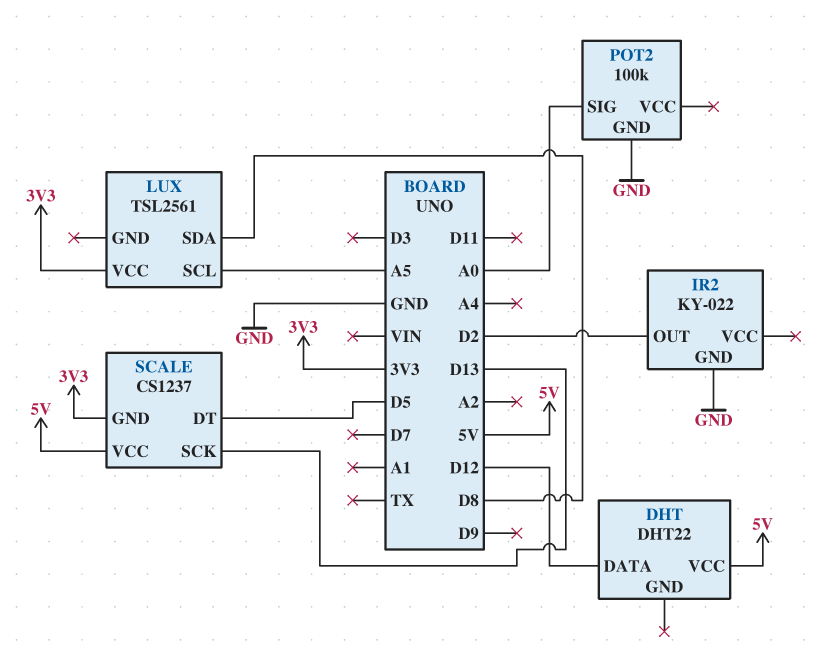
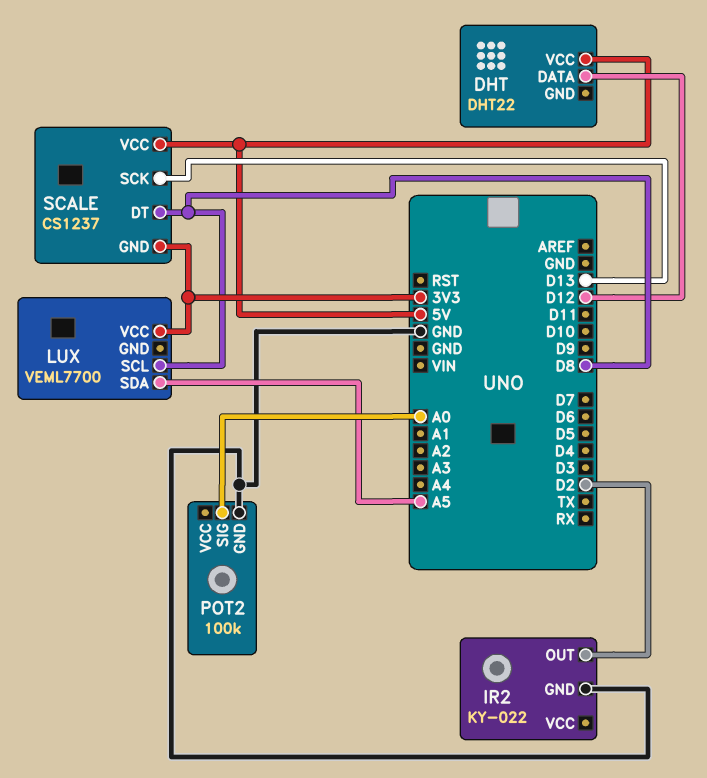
LUX: TSL2561 -> VEML7700
LUX pin SCL: A5 -> D8
LUX pin SDA: D8 -> A5
SCALE pin DT: D5 -> D8

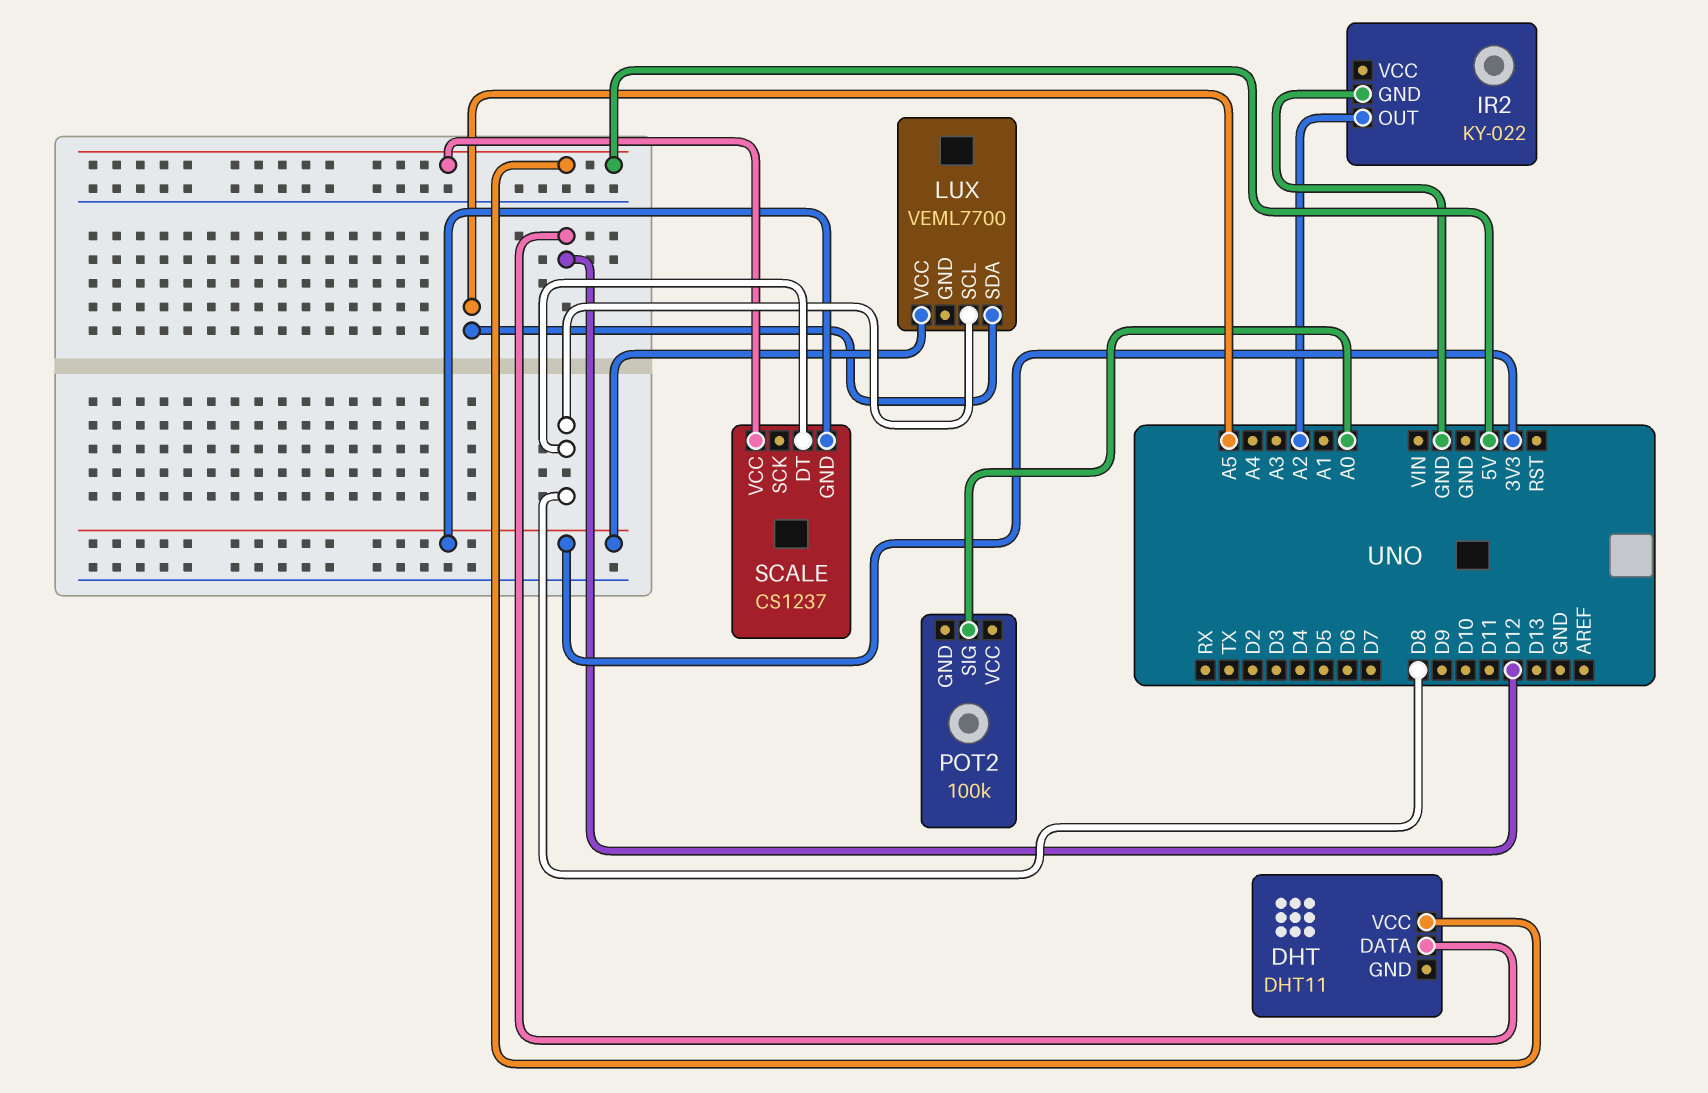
DHT: DHT22 -> DHT11
IR2 pin OUT: D2 -> A2
POT2 pin GND: GND -> none
SCALE pin SCK: D13 -> none

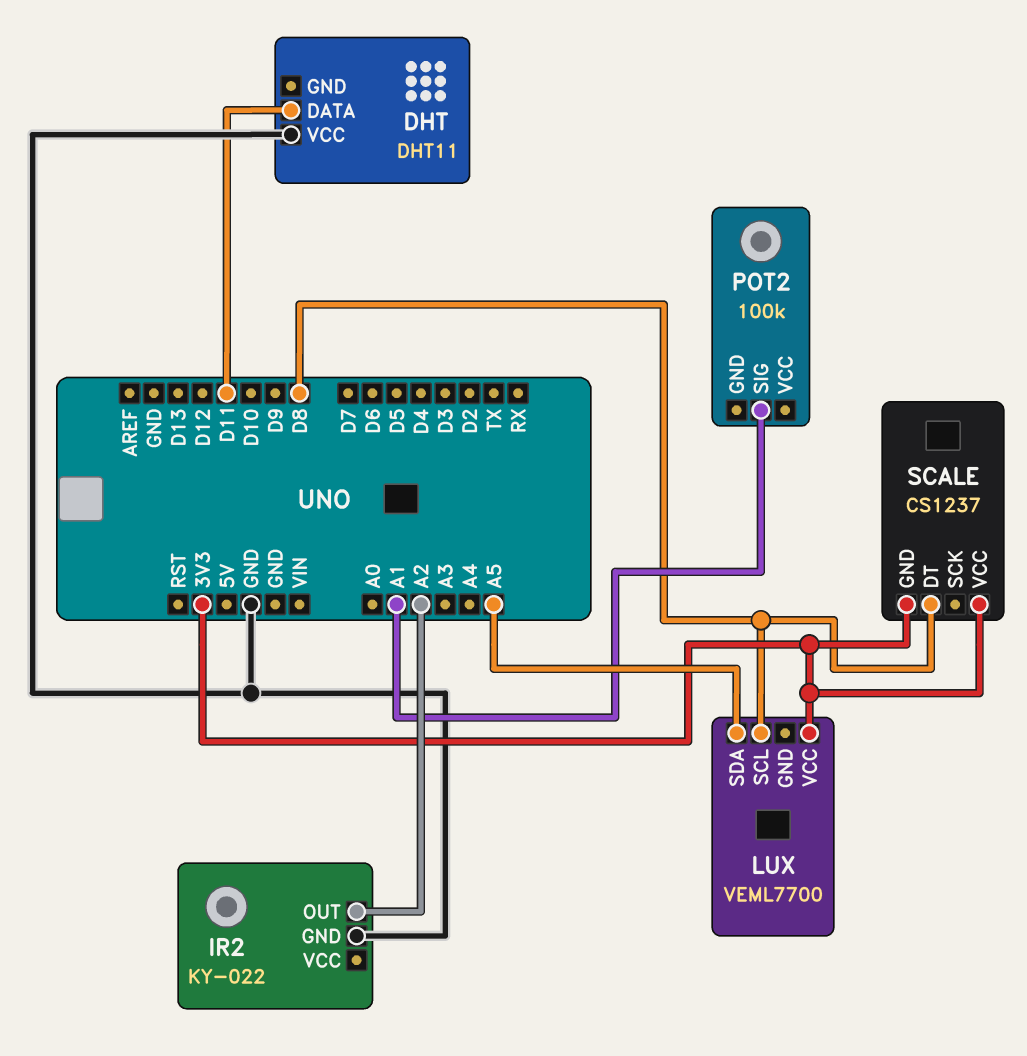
DHT pin DATA: D12 -> D11
DHT pin VCC: 5V -> GND
POT2 pin SIG: A0 -> A1
SCALE pin VCC: 5V -> 3V3

